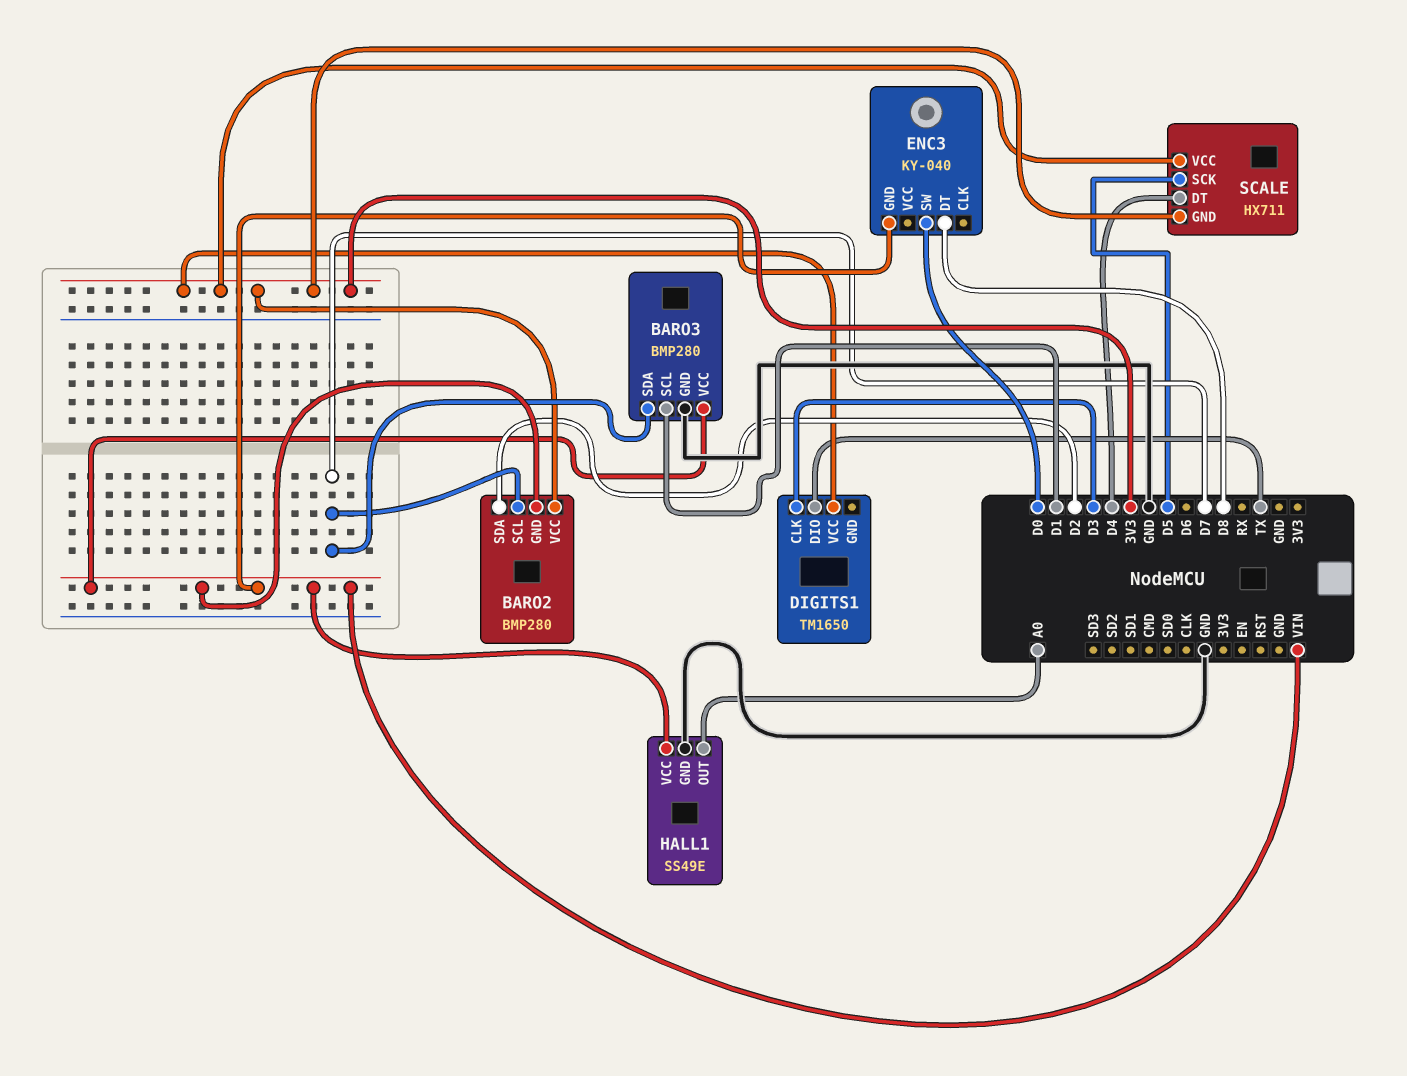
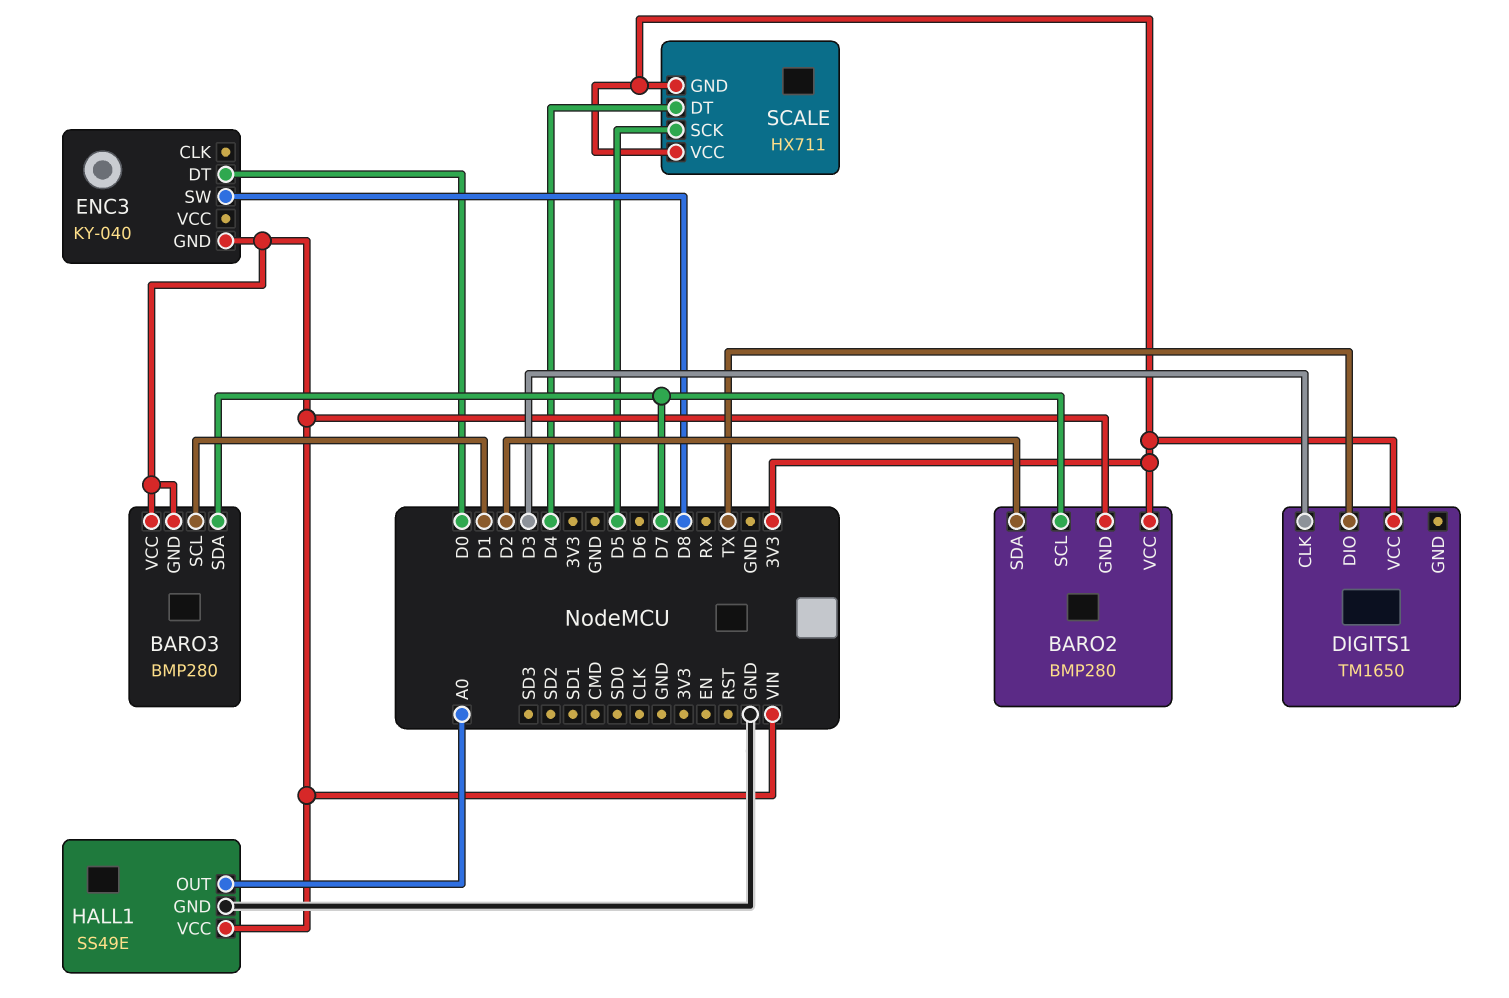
BARO3 pin GND: GND -> VIN
ENC3 pin DT: D8 -> D0
ENC3 pin SW: D0 -> D8

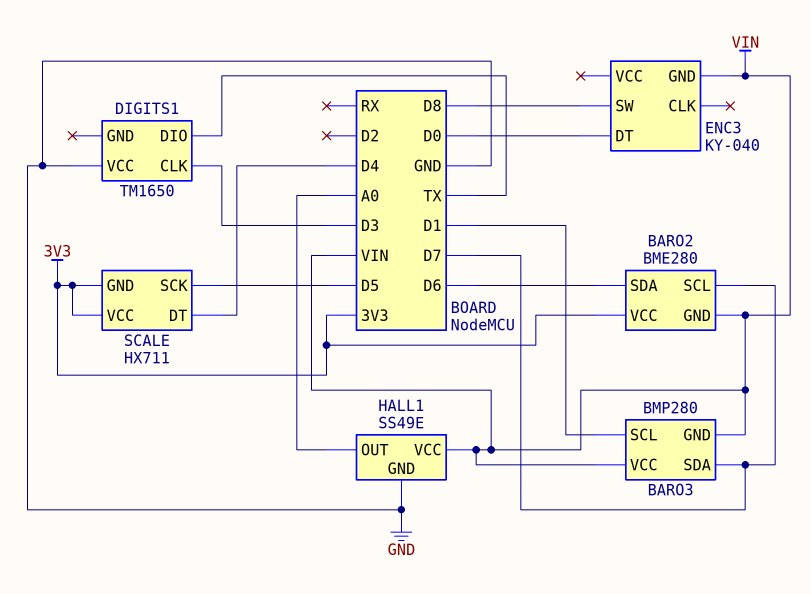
BARO2: BMP280 -> BME280
BARO2 pin SDA: D2 -> D6
DIGITS1 pin VCC: 3V3 -> GND

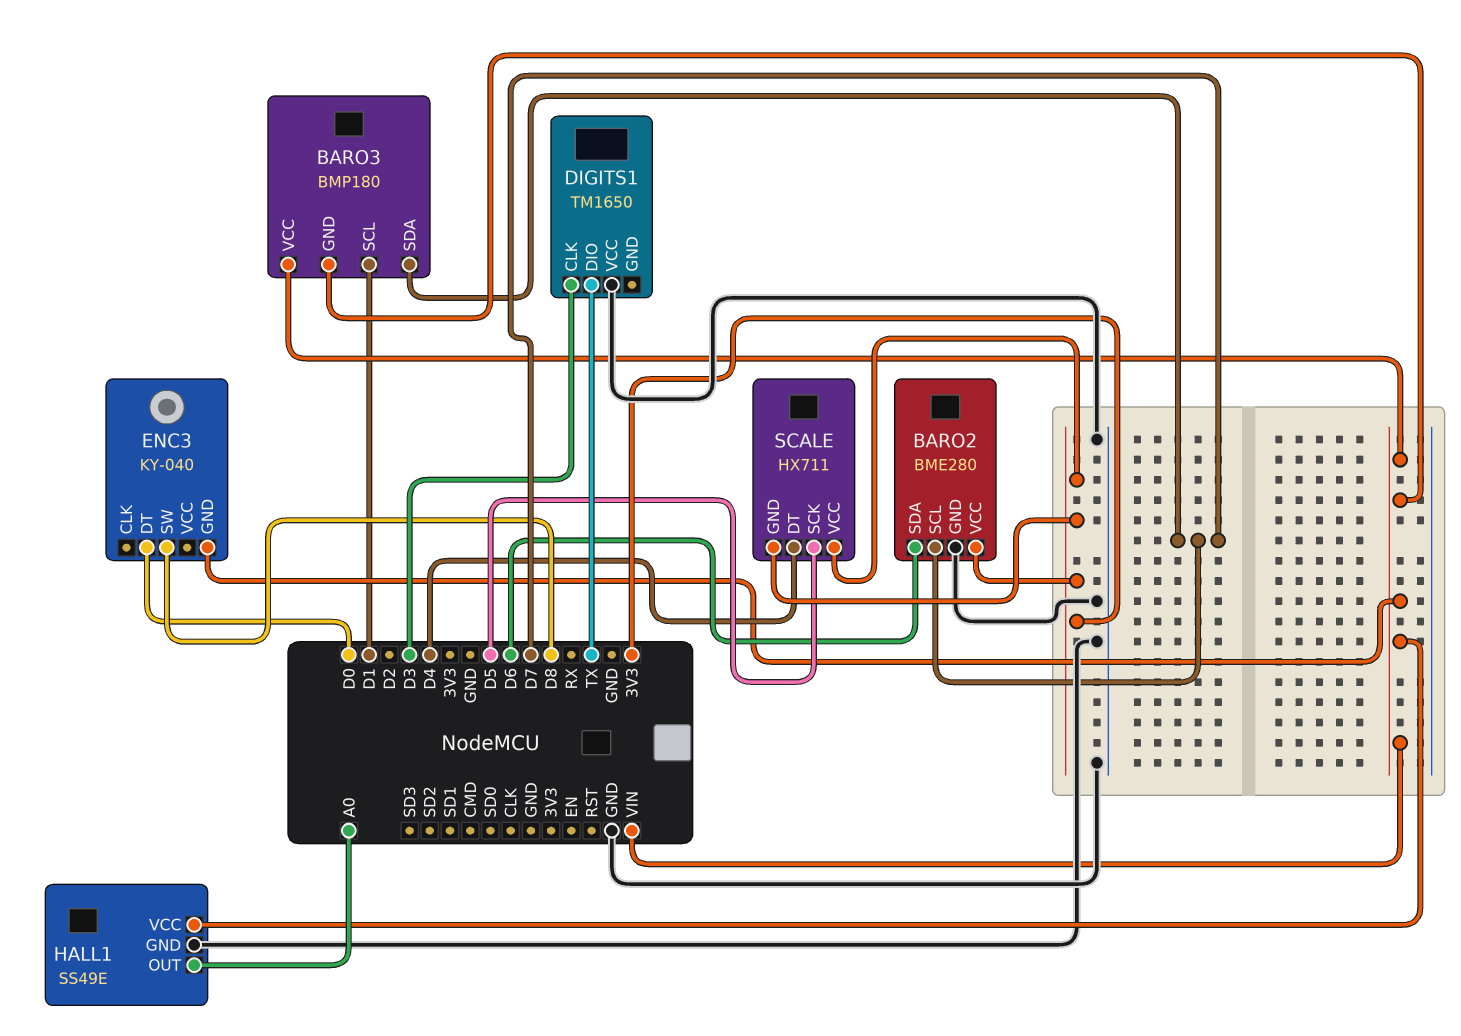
BARO2 pin GND: VIN -> GND
BARO3: BMP280 -> BMP180

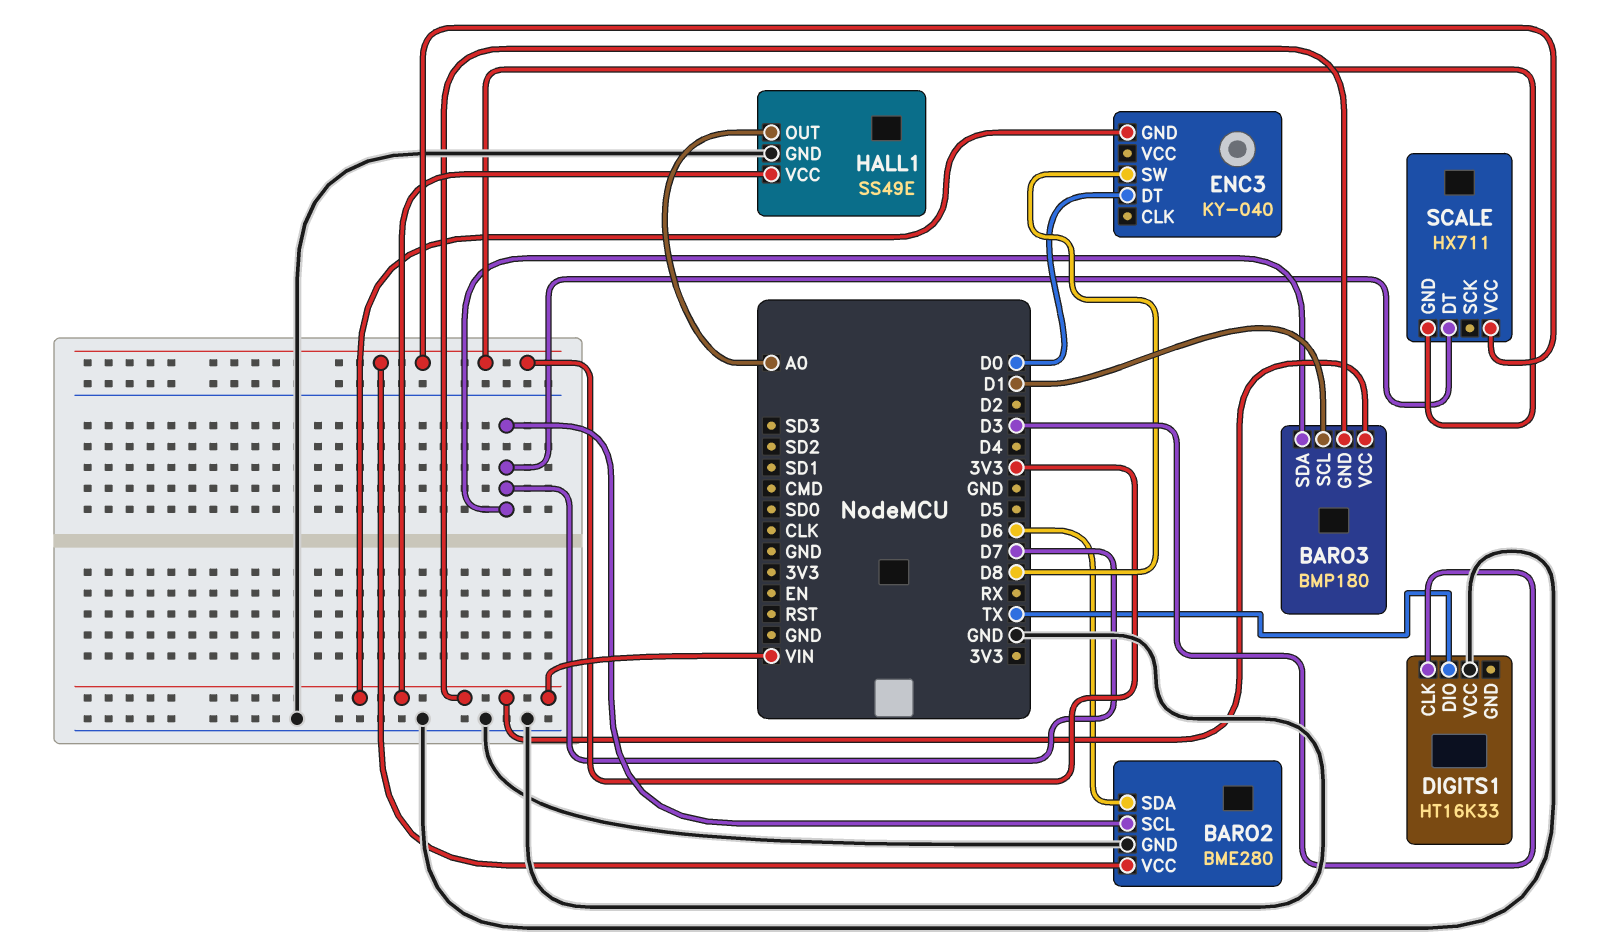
DIGITS1: TM1650 -> HT16K33
SCALE pin DT: D4 -> D7
SCALE pin SCK: D5 -> none

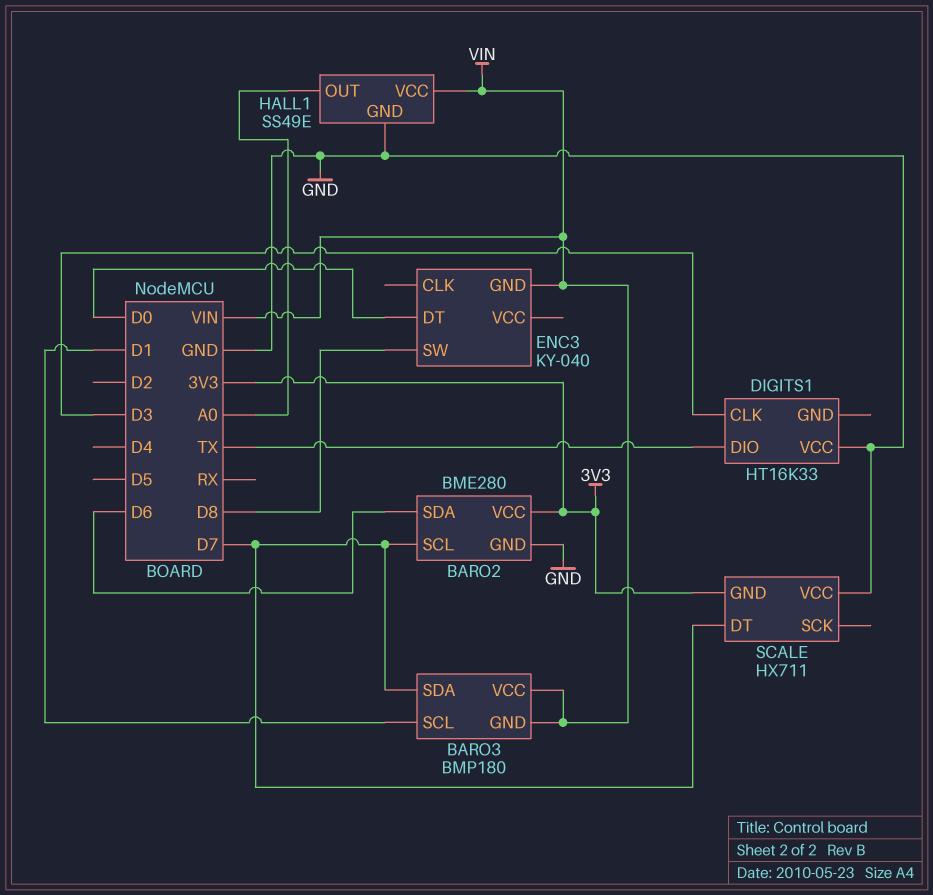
SCALE pin VCC: 3V3 -> GND

